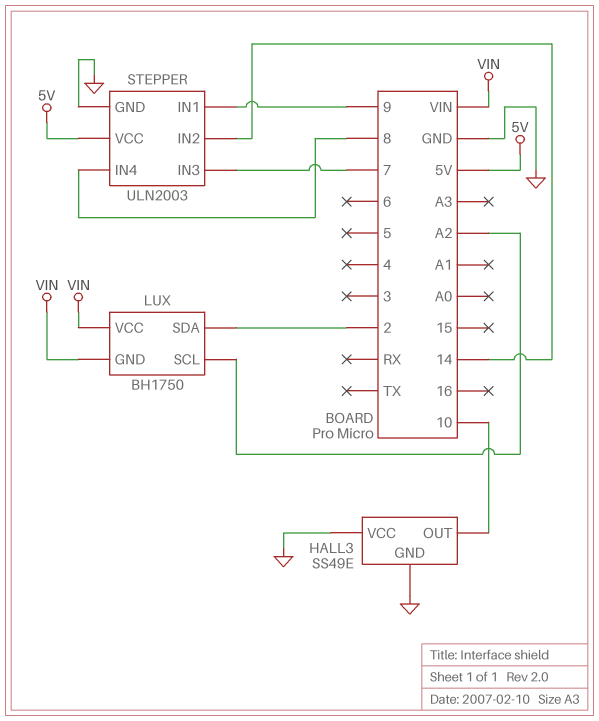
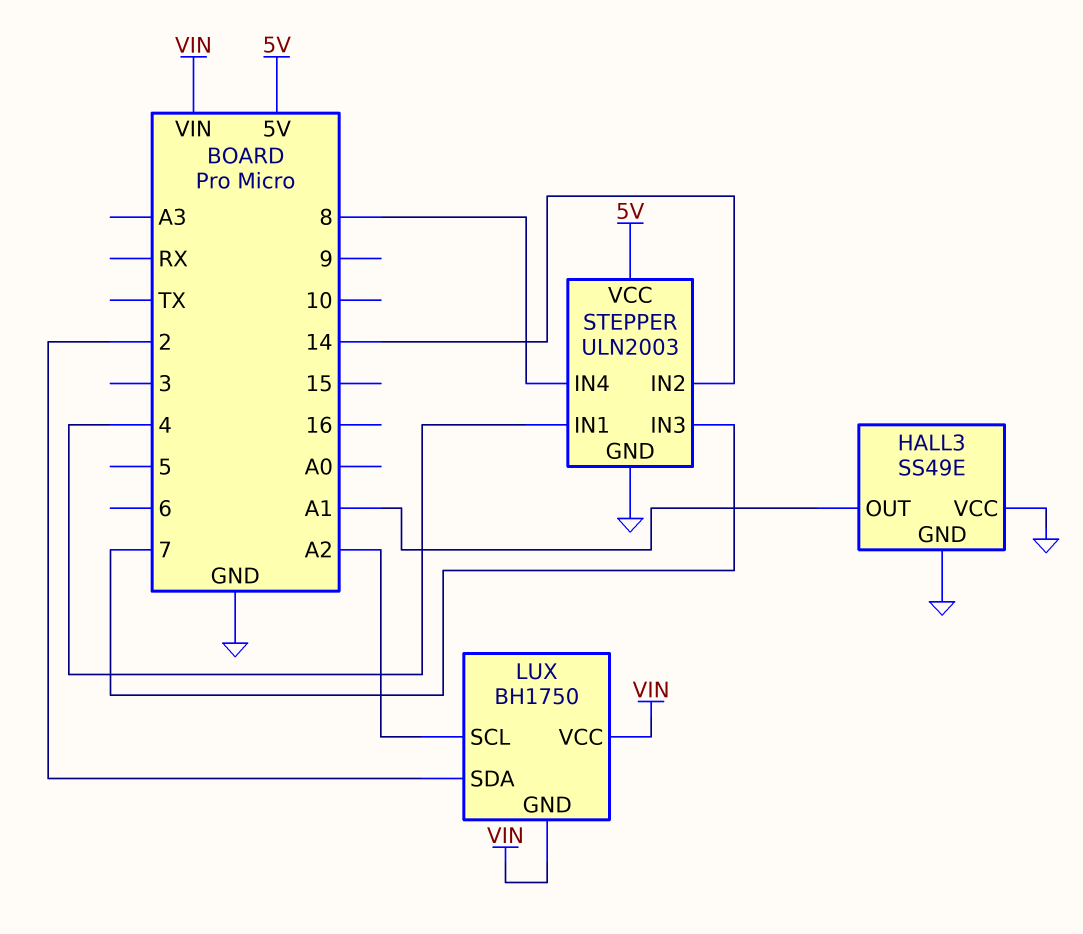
HALL3 pin OUT: 10 -> A1
STEPPER pin IN1: 9 -> 4

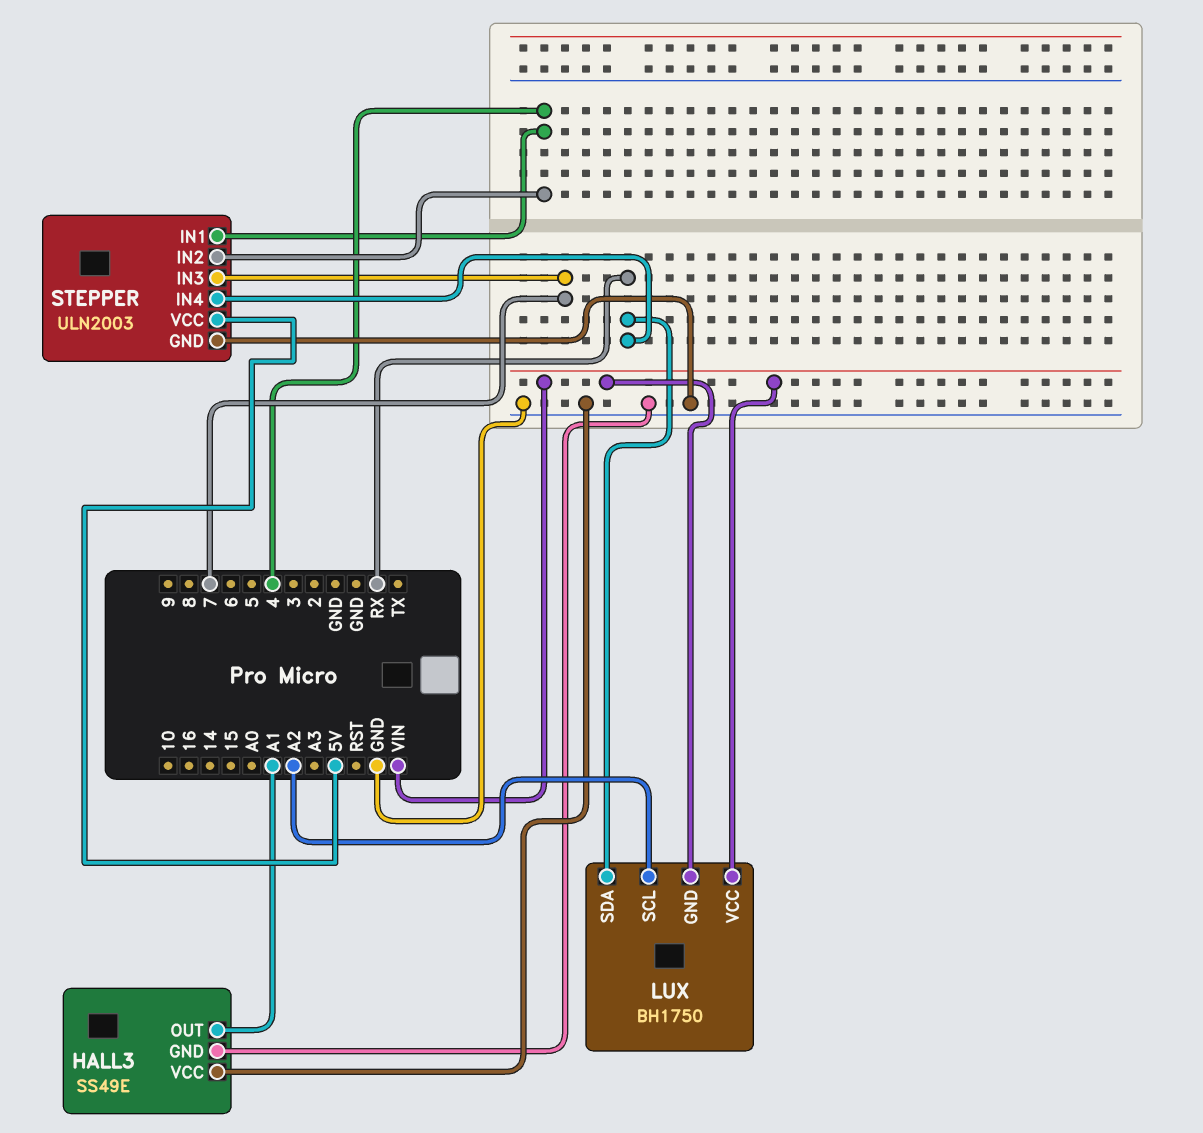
LUX pin SDA: 2 -> RX
STEPPER pin IN2: 14 -> 4
STEPPER pin IN4: 8 -> RX

